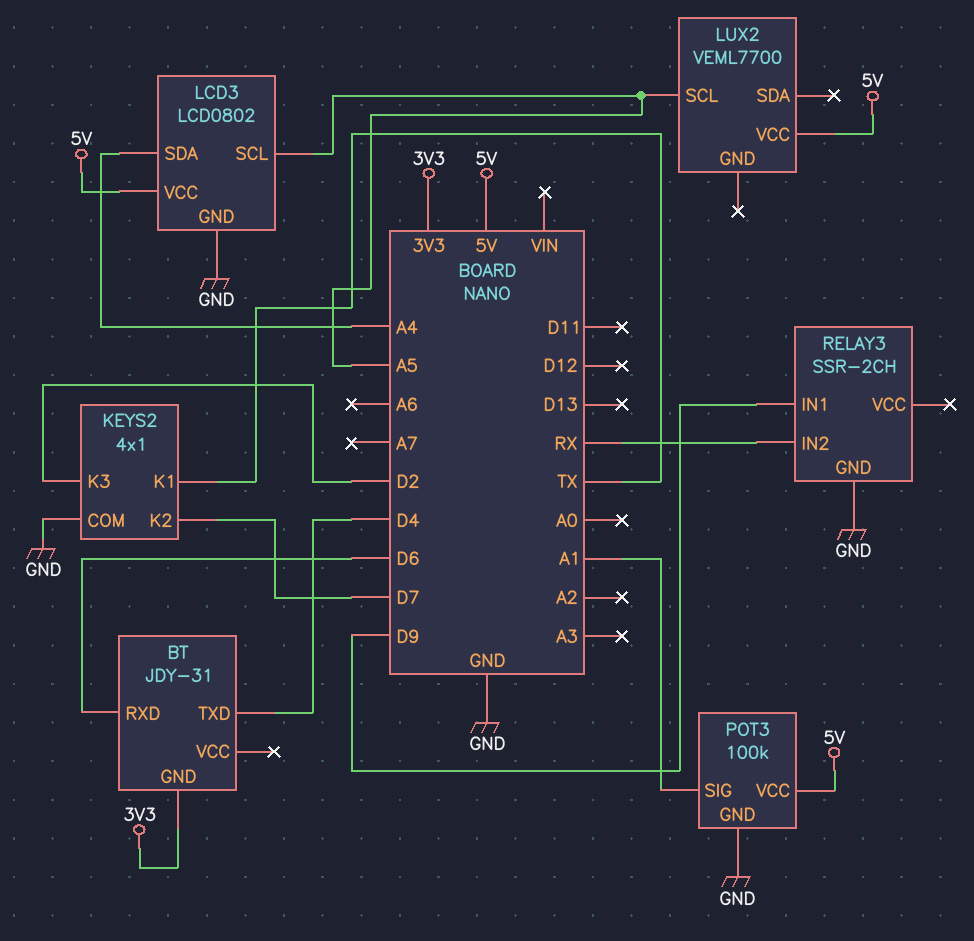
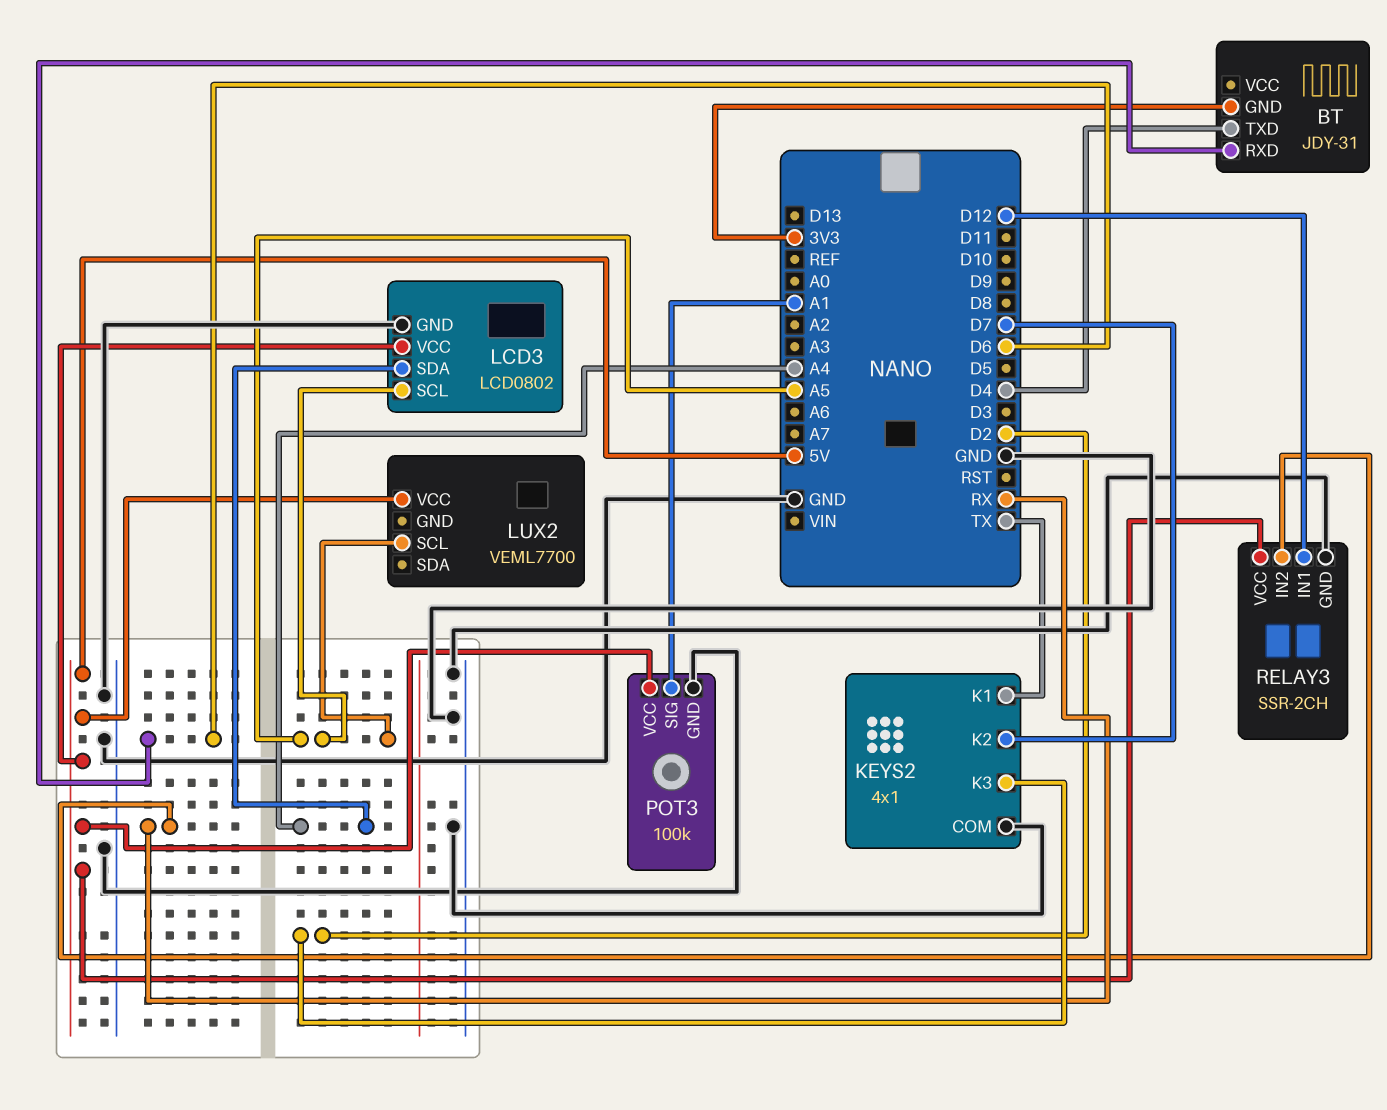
RELAY3 pin IN1: D9 -> D12
RELAY3 pin VCC: none -> 5V

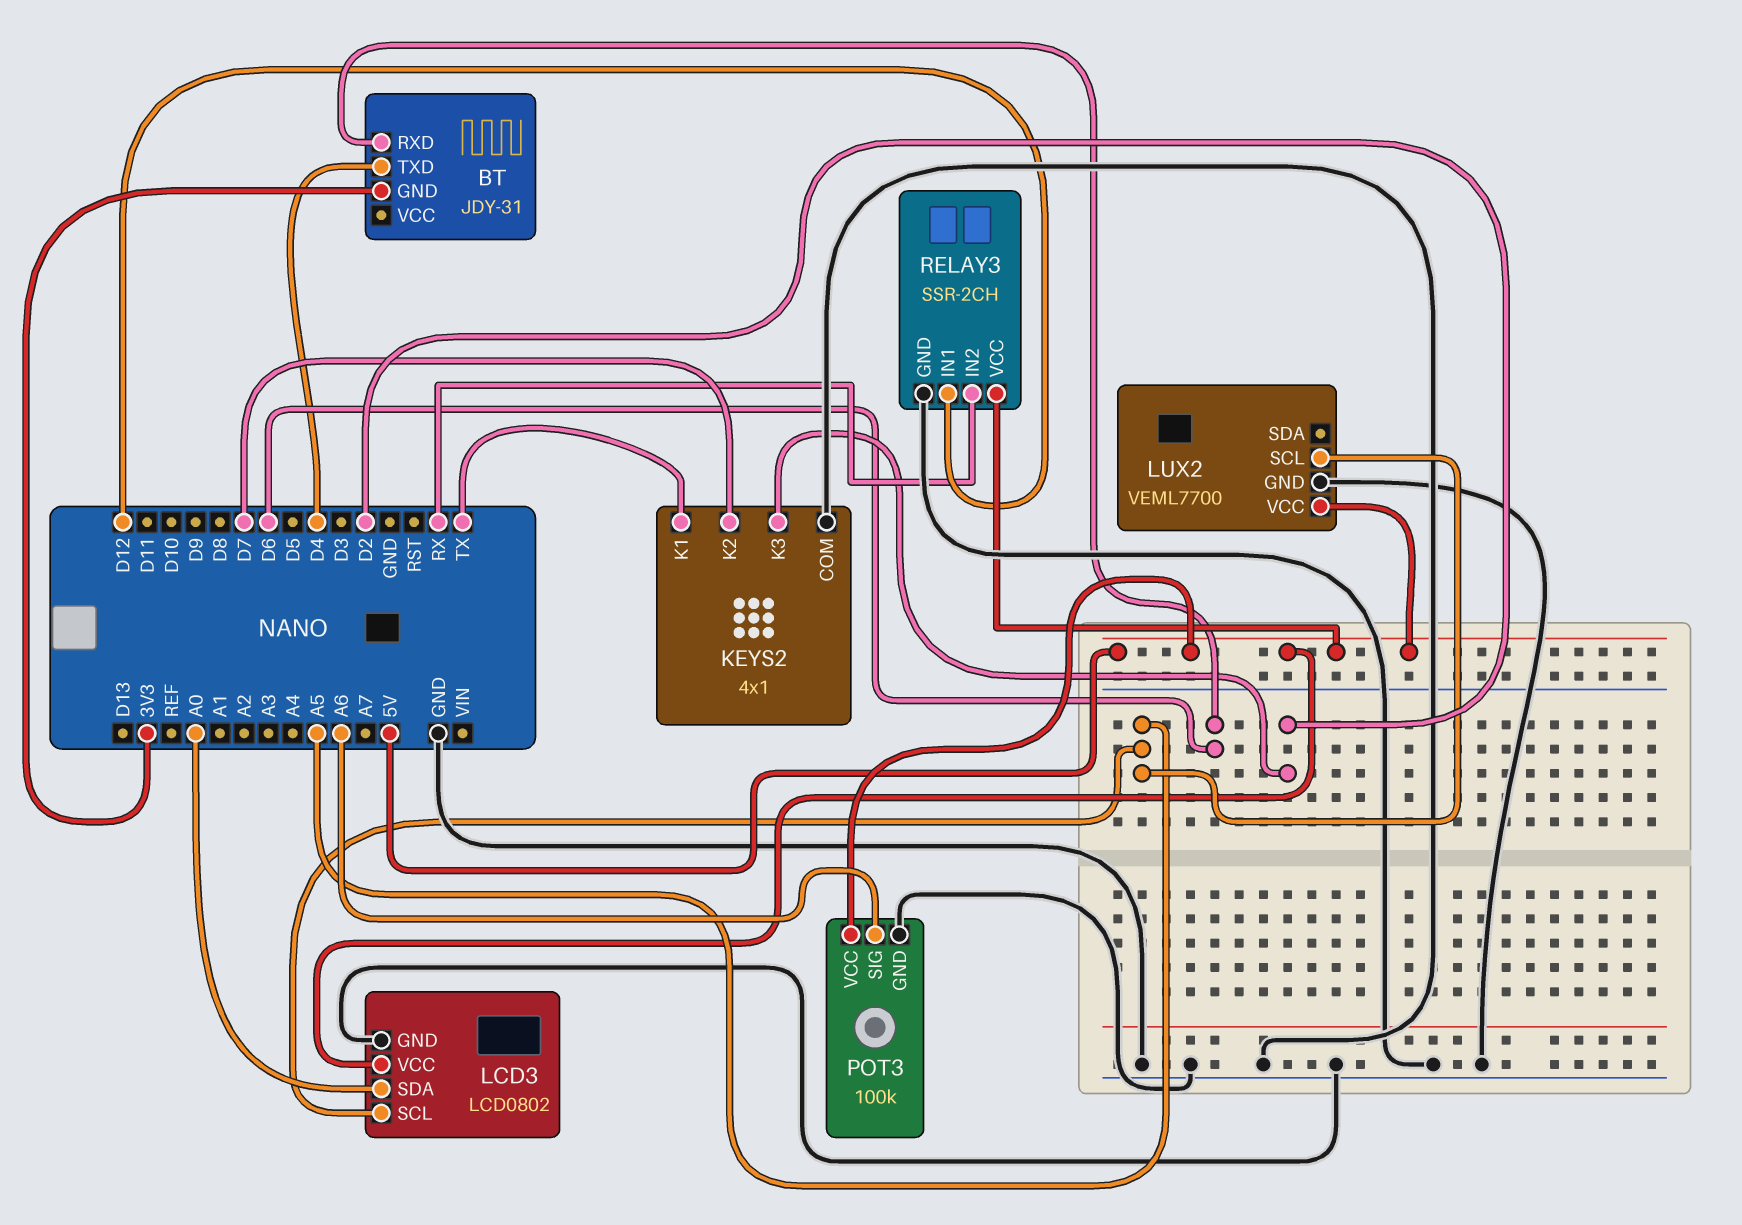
LCD3 pin SDA: A4 -> A0
LUX2 pin GND: none -> GND
POT3 pin SIG: A1 -> A6

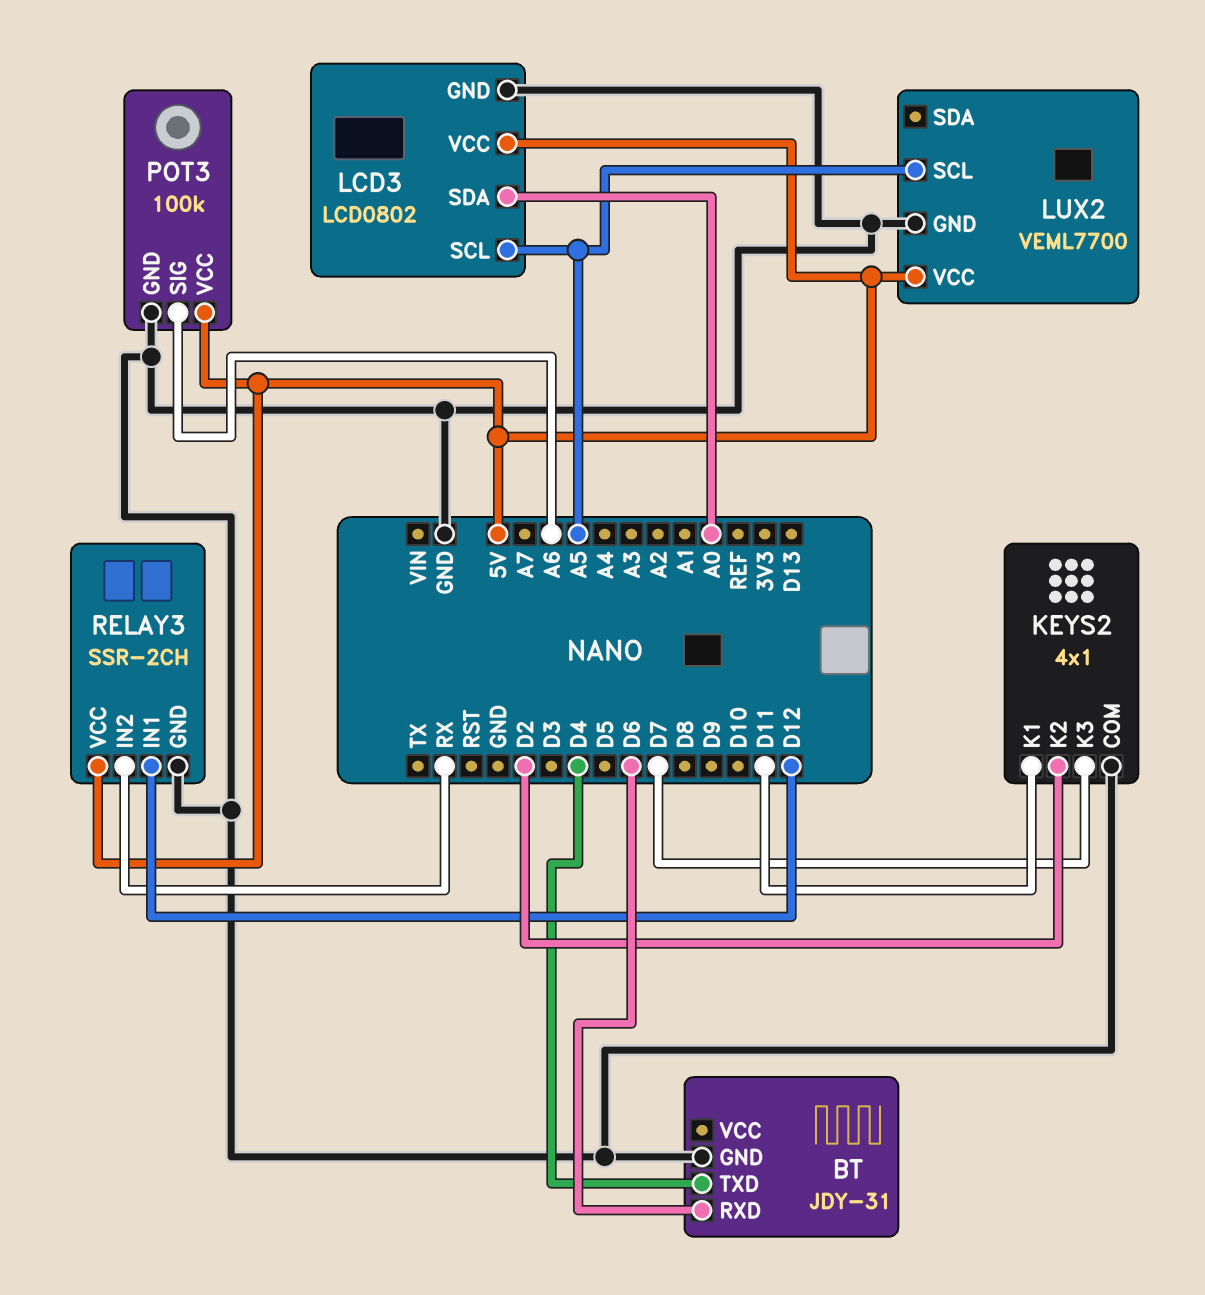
BT pin GND: 3V3 -> GND
KEYS2 pin K1: TX -> D11
KEYS2 pin K2: D7 -> D2
KEYS2 pin K3: D2 -> D7

